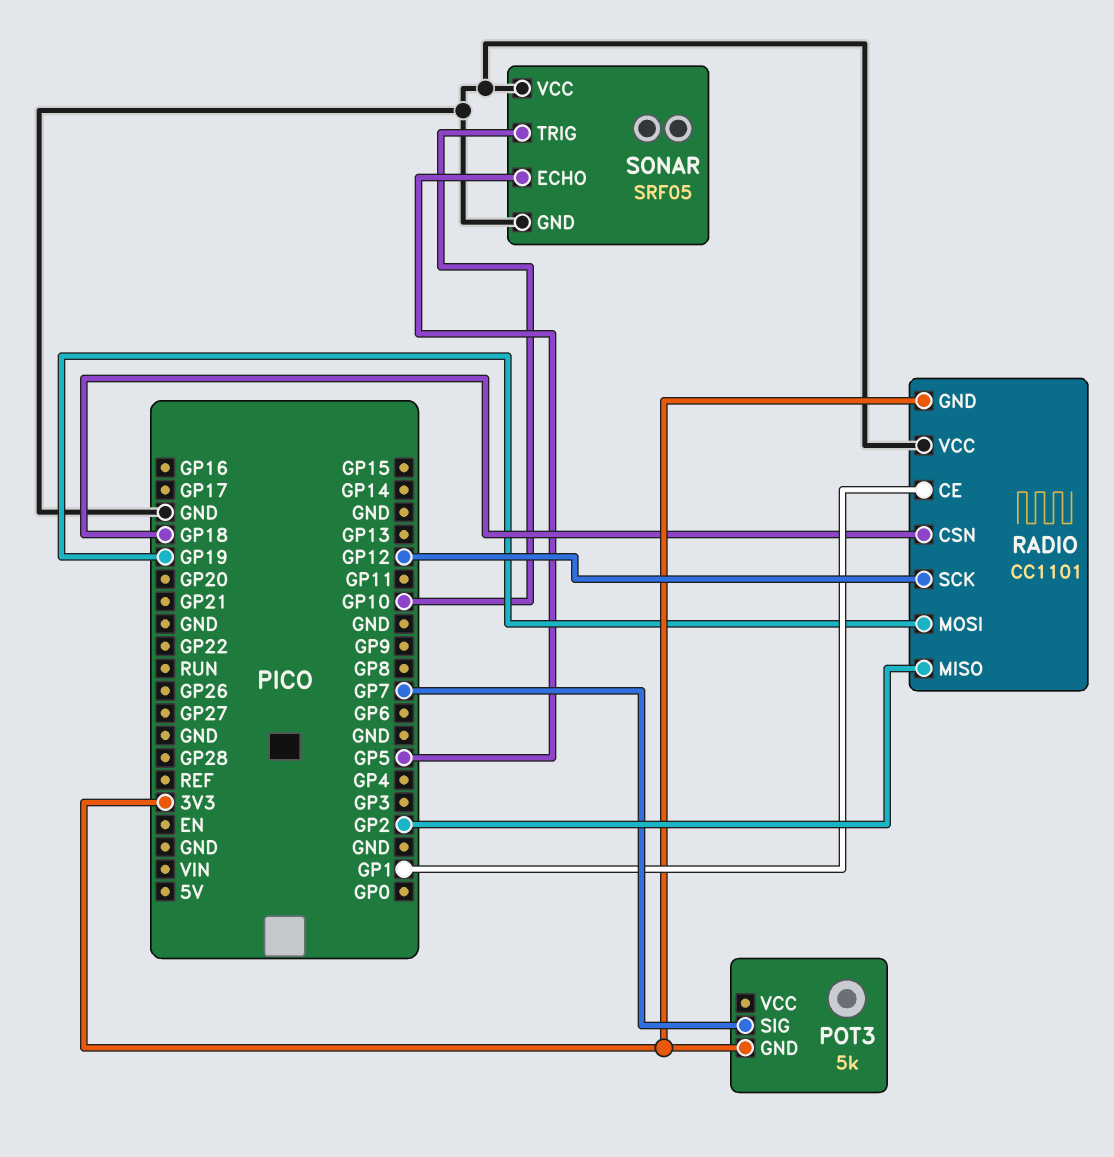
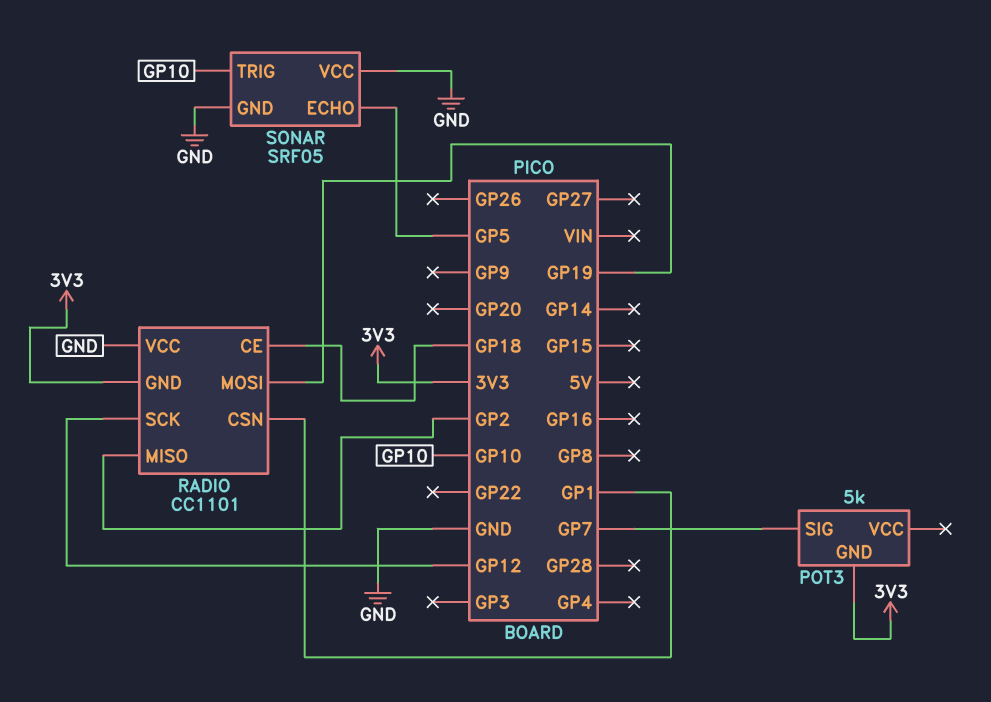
RADIO pin CE: GP1 -> GP18
RADIO pin CSN: GP18 -> GP1

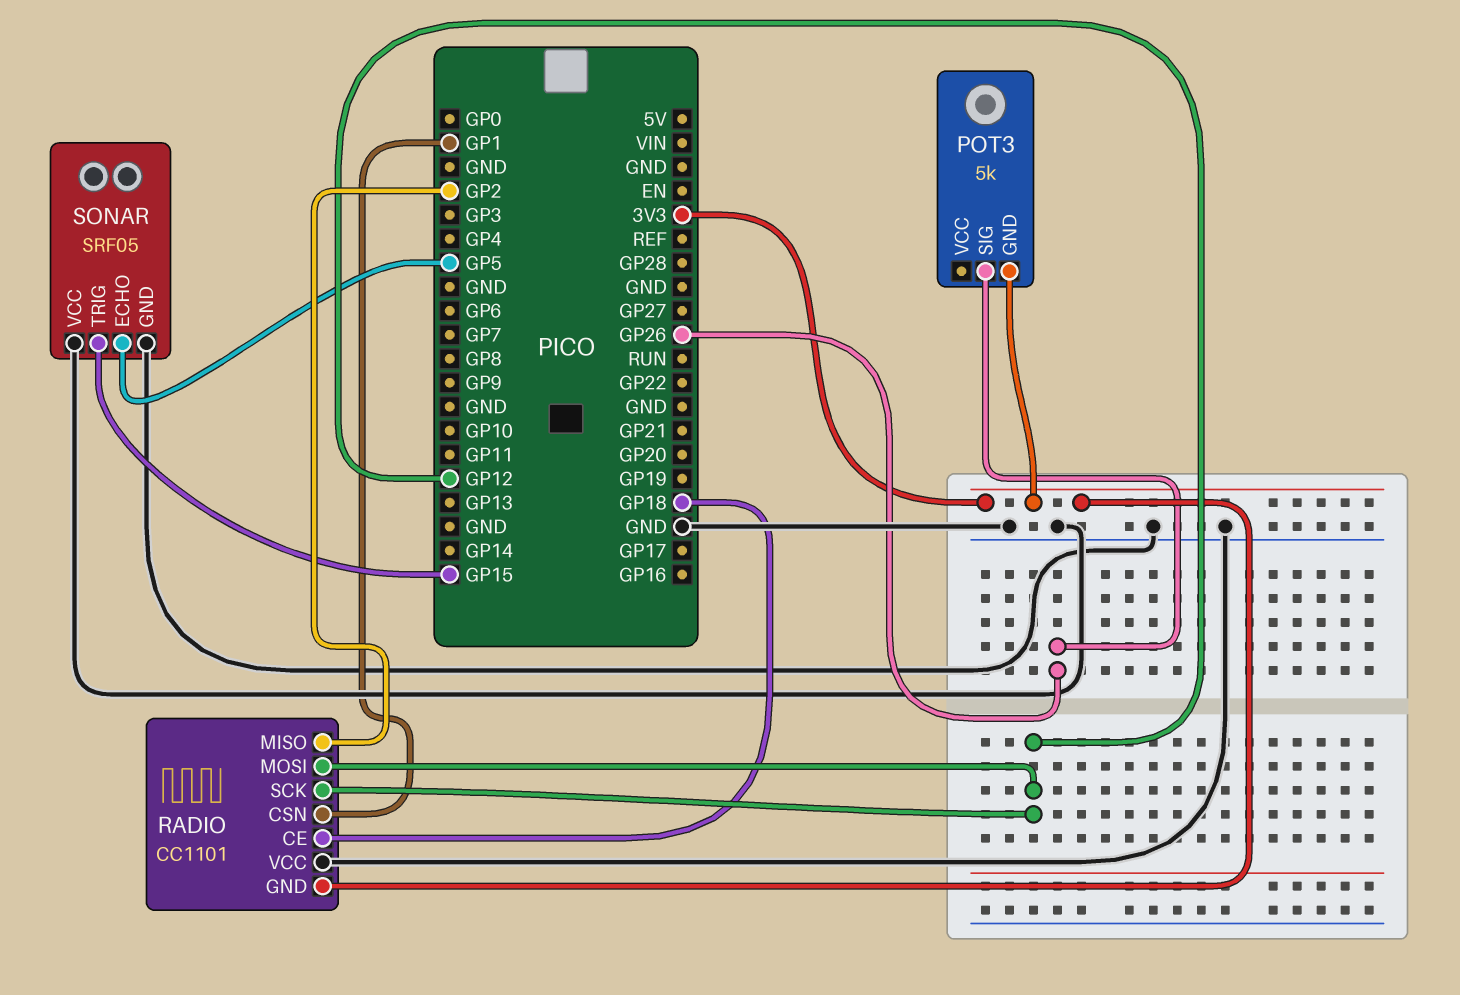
POT3 pin SIG: GP7 -> GP26
RADIO pin MOSI: GP19 -> GP12
SONAR pin TRIG: GP10 -> GP15

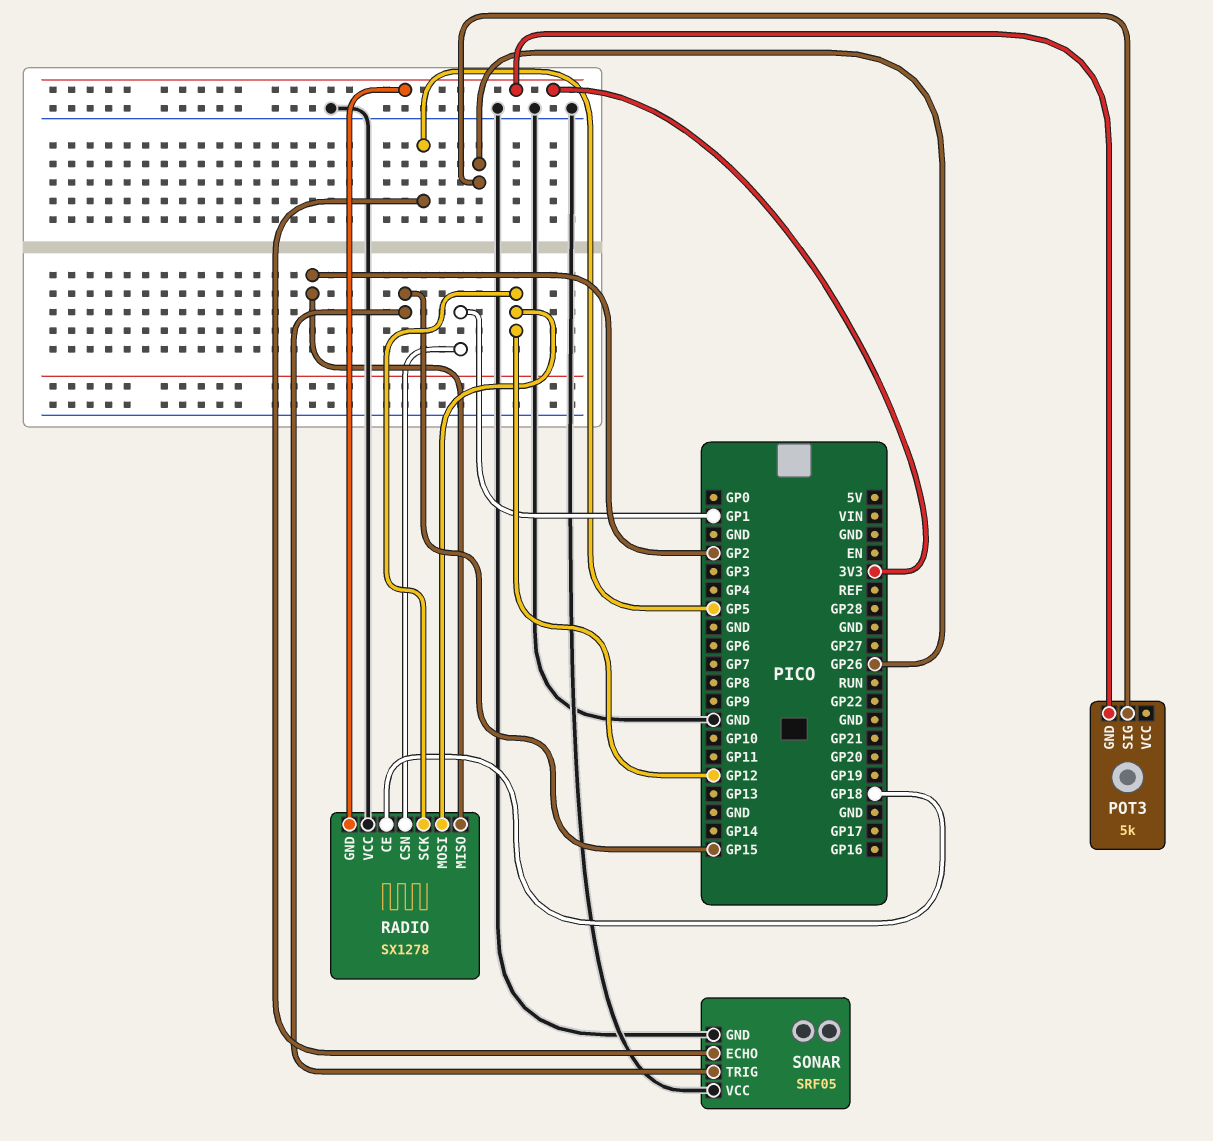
RADIO: CC1101 -> SX1278

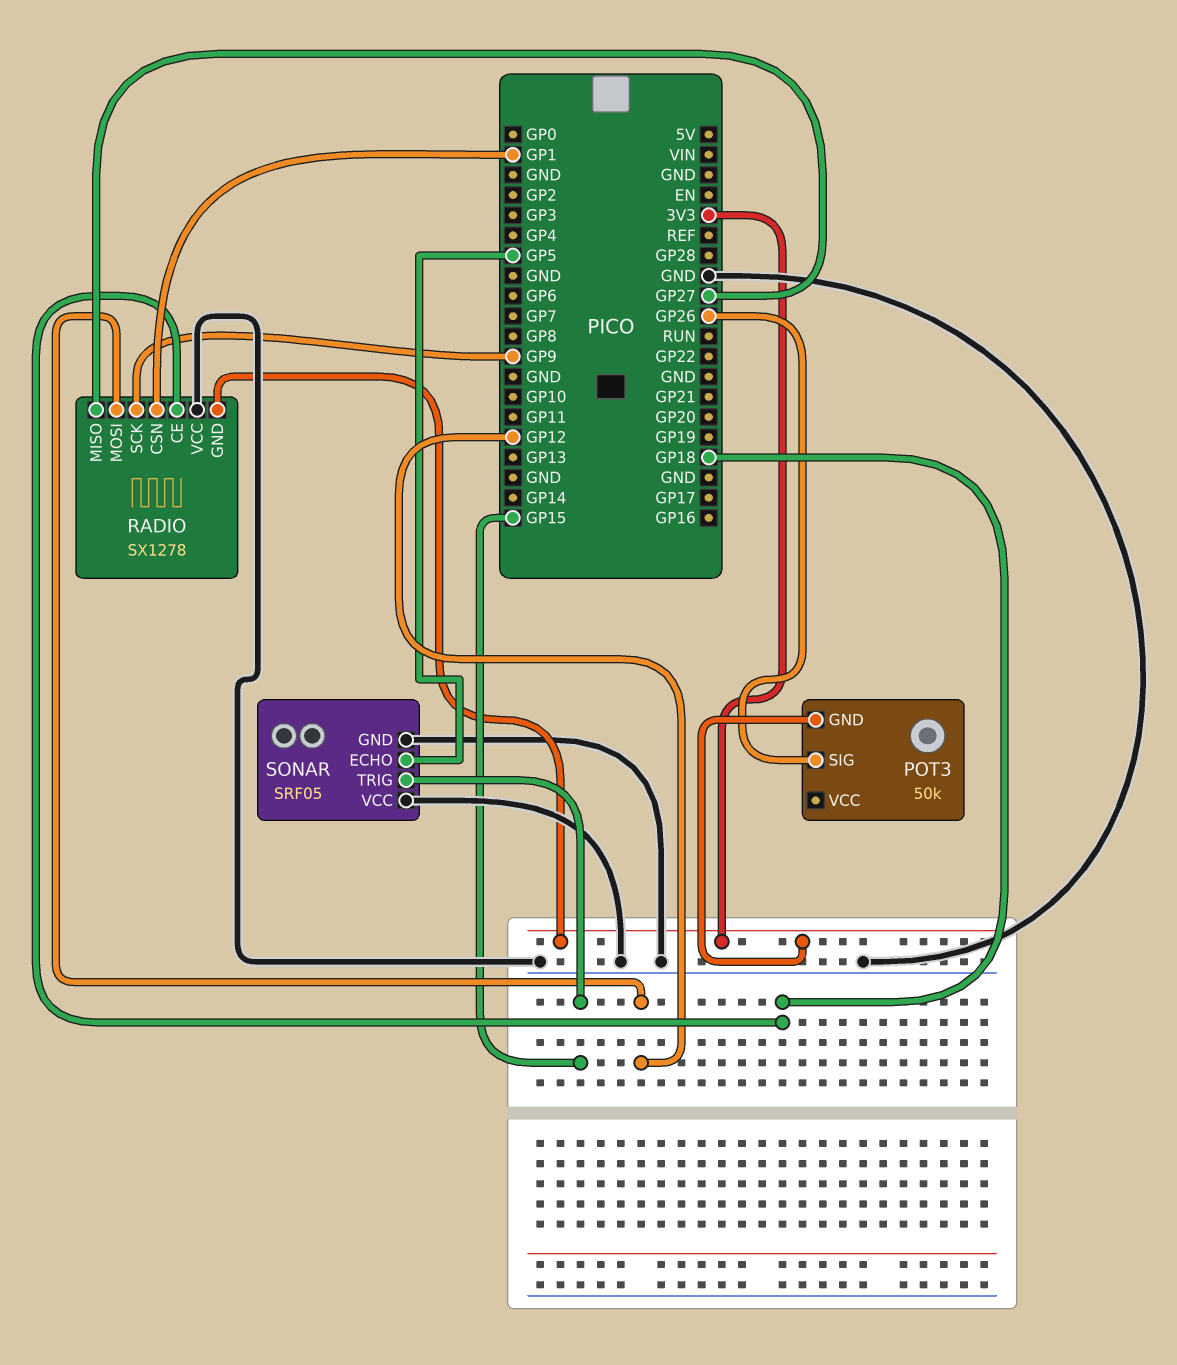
POT3: 5k -> 50k
RADIO pin MISO: GP2 -> GP27
RADIO pin SCK: GP12 -> GP9

